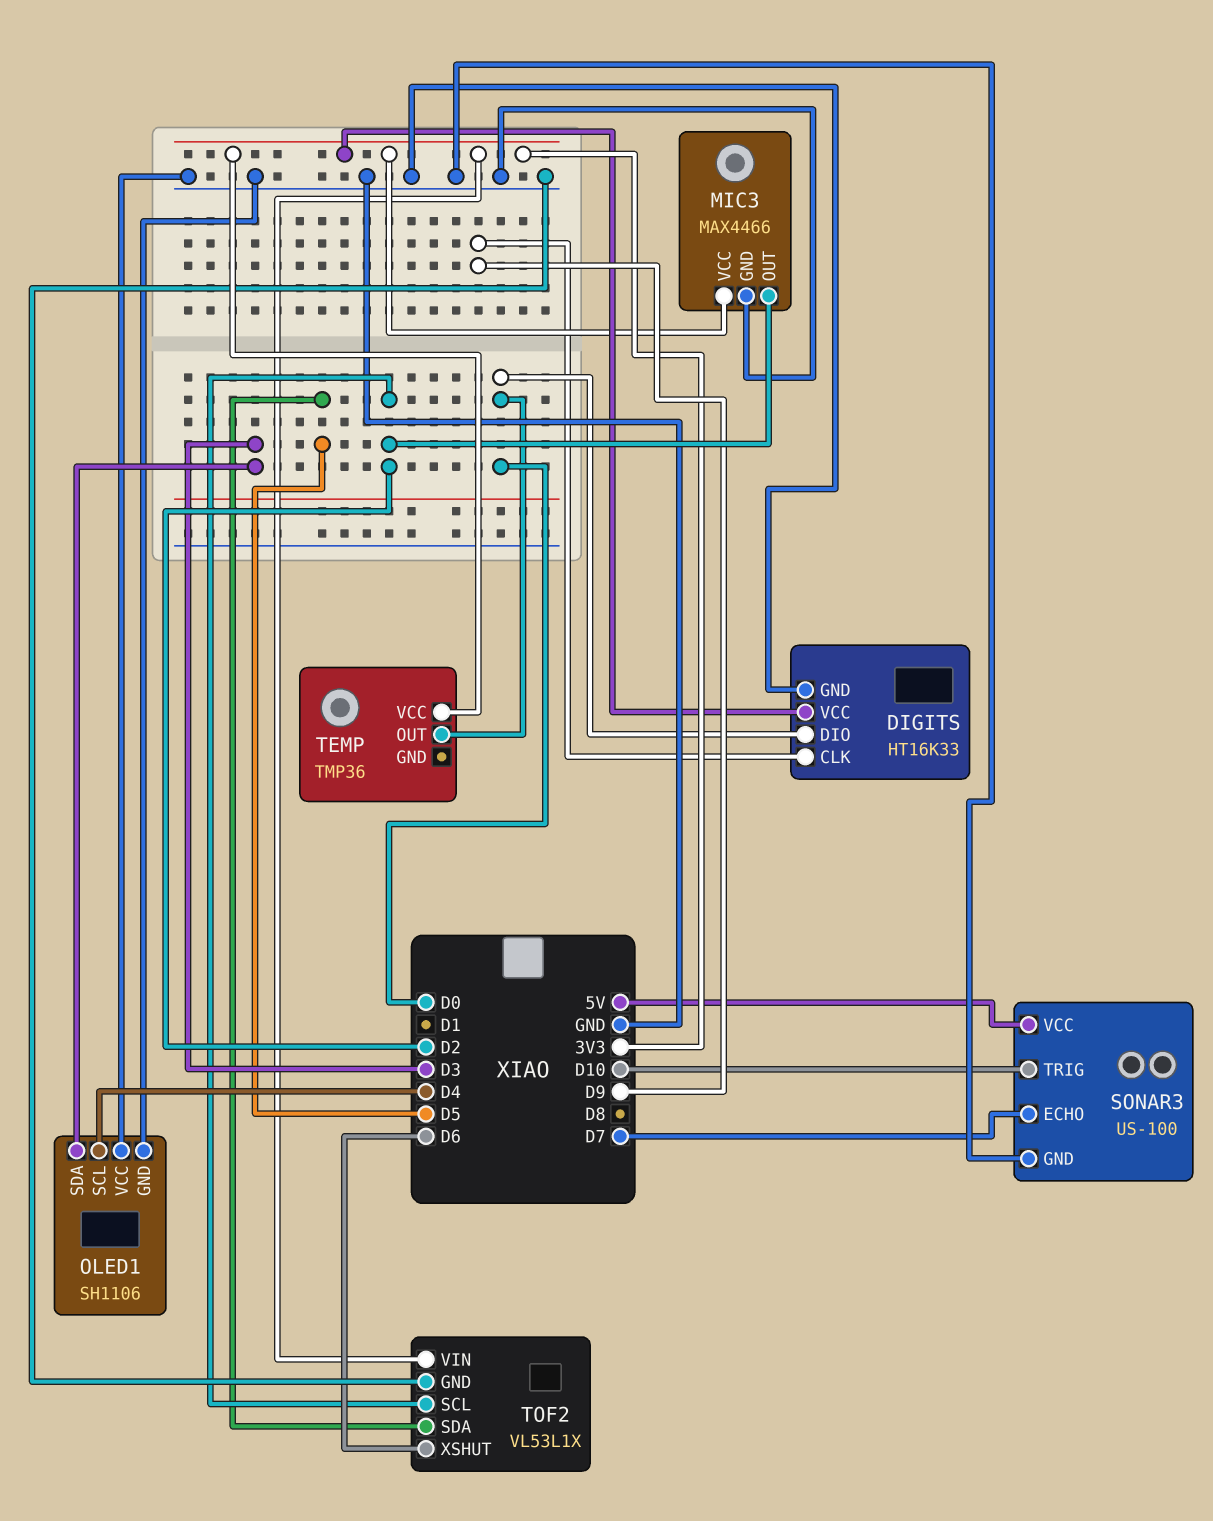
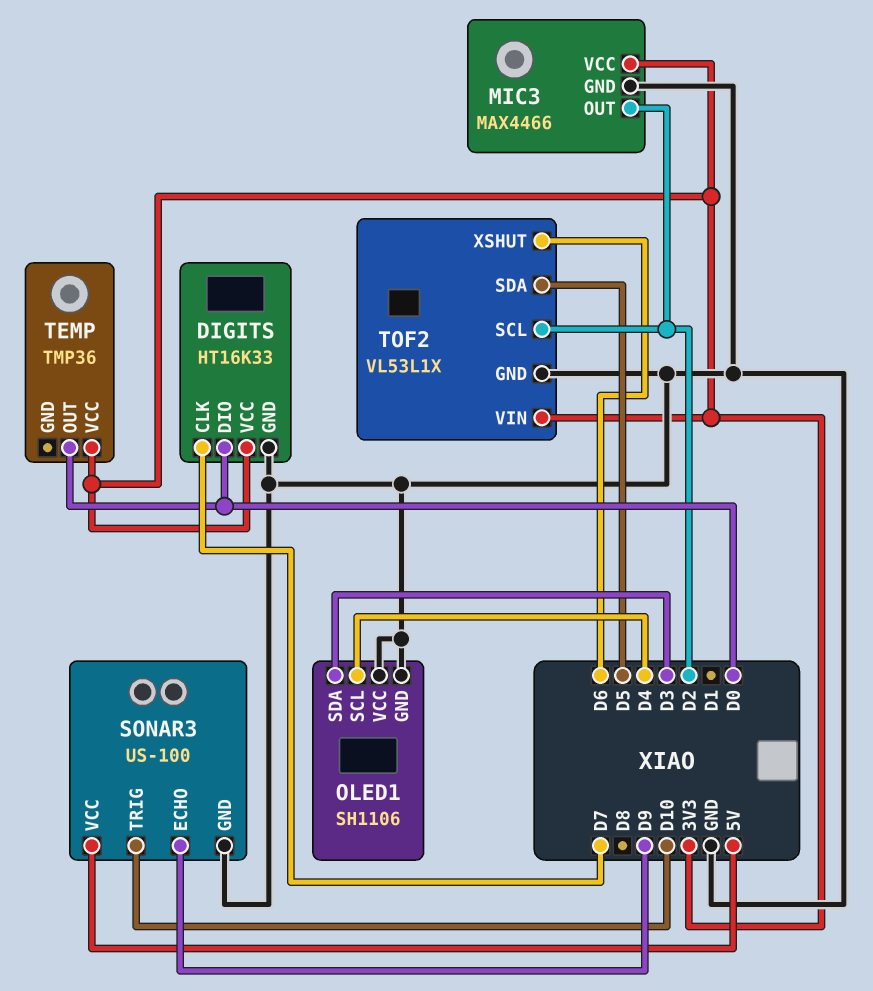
DIGITS pin CLK: D9 -> D7
SONAR3 pin ECHO: D7 -> D9

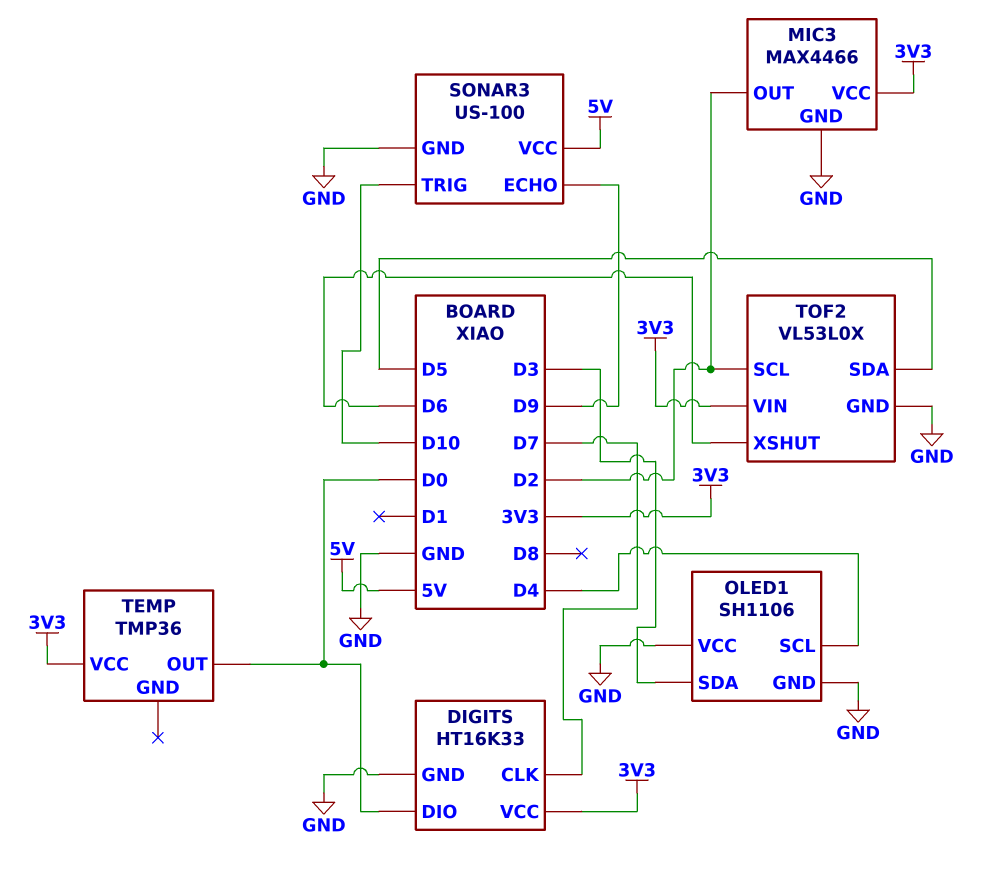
TOF2: VL53L1X -> VL53L0X

